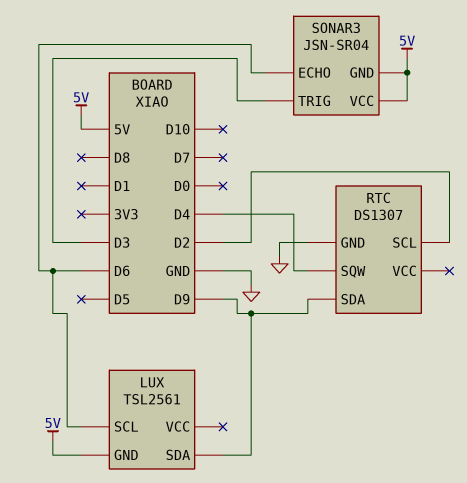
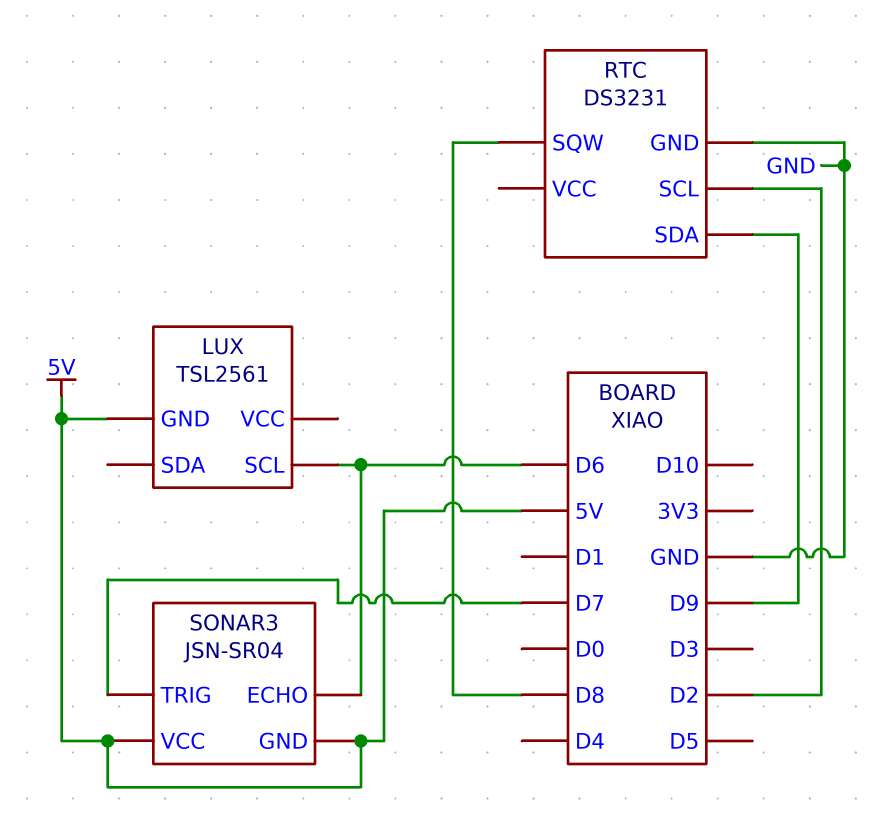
LUX pin SDA: D9 -> none
RTC: DS1307 -> DS3231
RTC pin SQW: D4 -> D8
SONAR3 pin TRIG: D3 -> D7

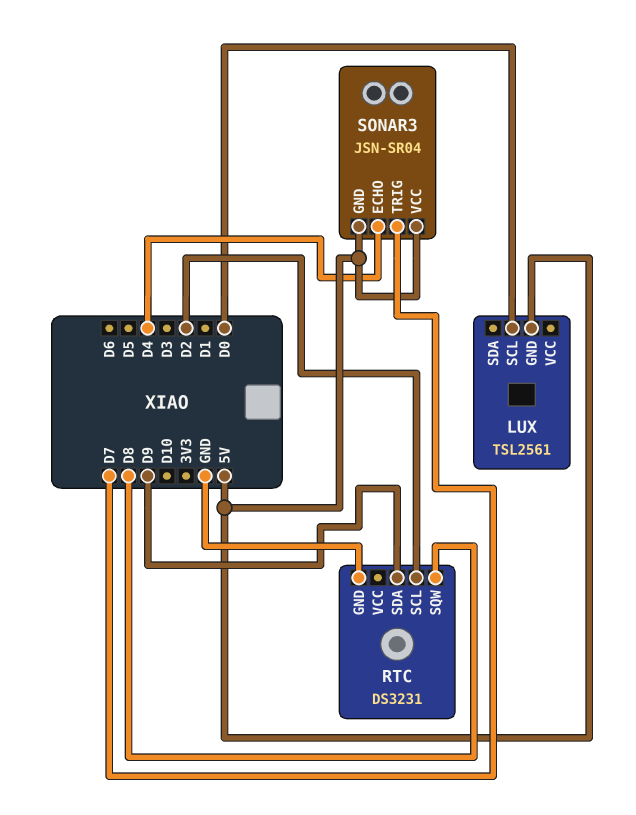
LUX pin SCL: D6 -> D0
SONAR3 pin ECHO: D6 -> D4

